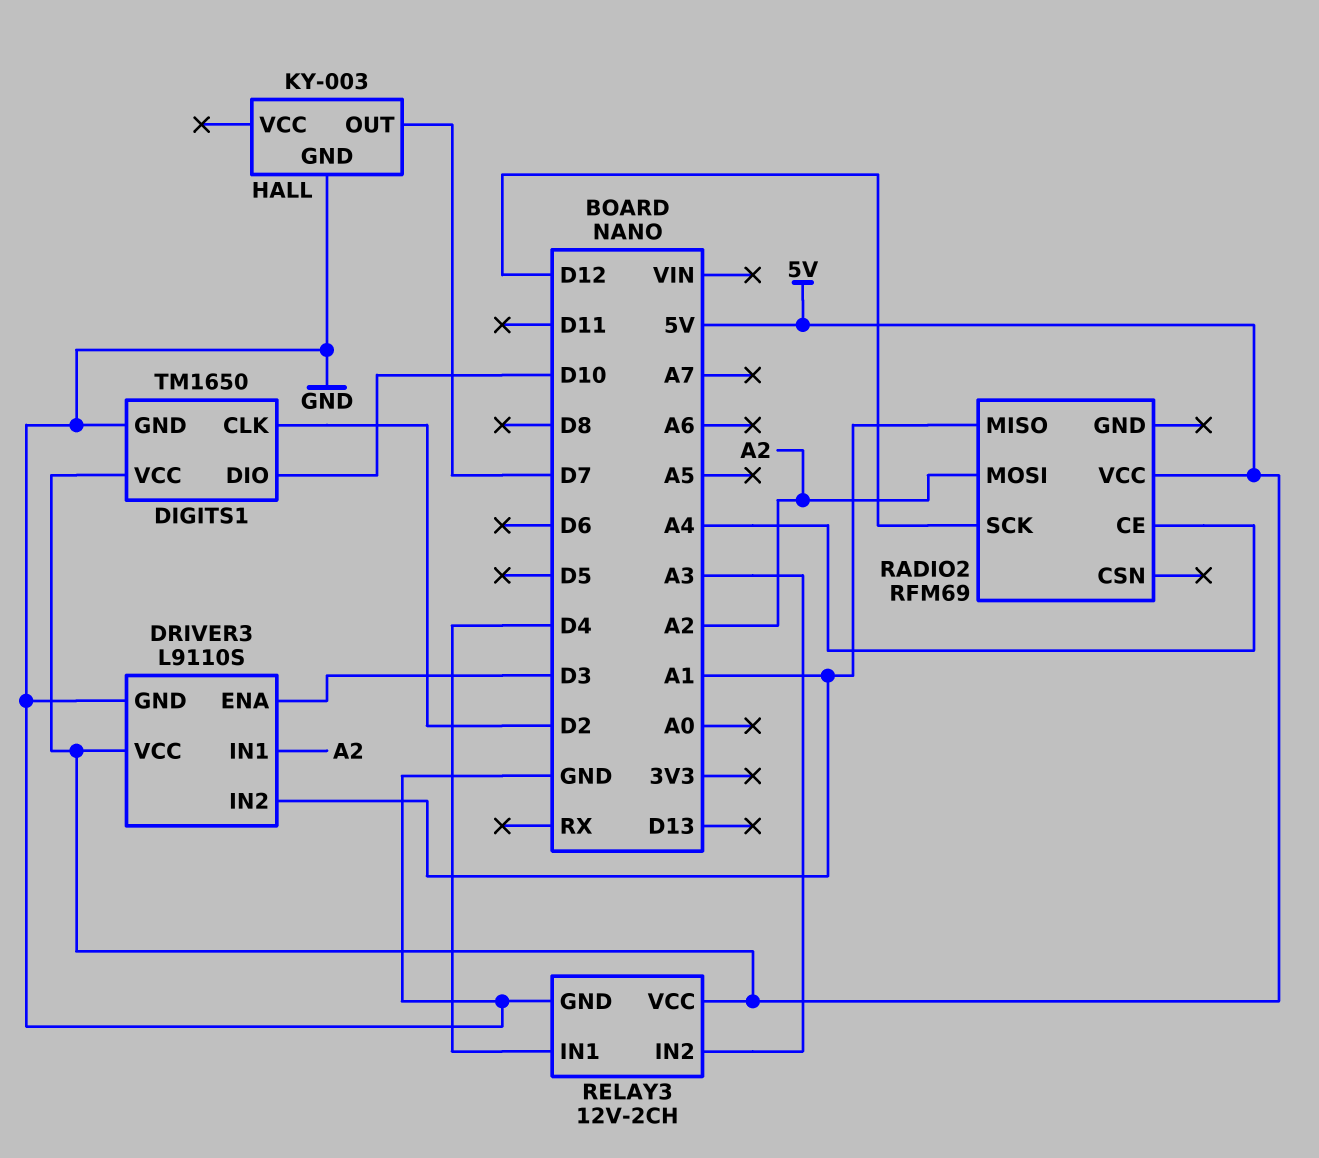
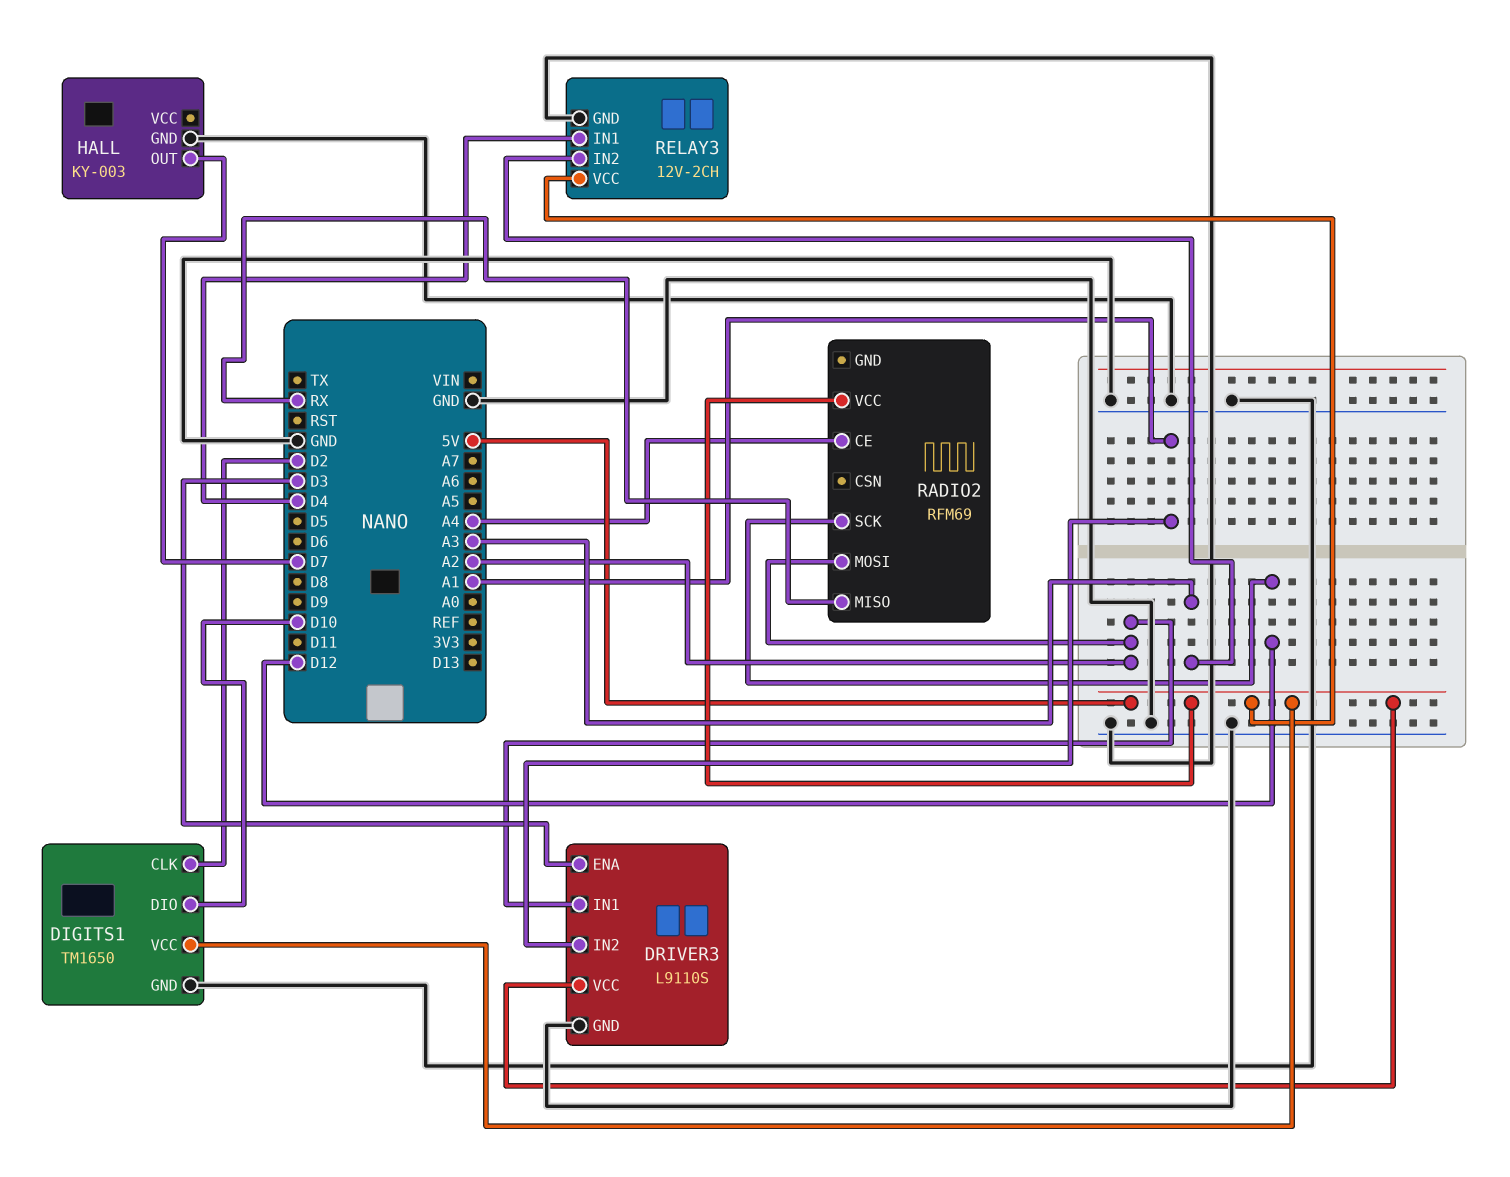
RADIO2 pin MISO: A1 -> RX

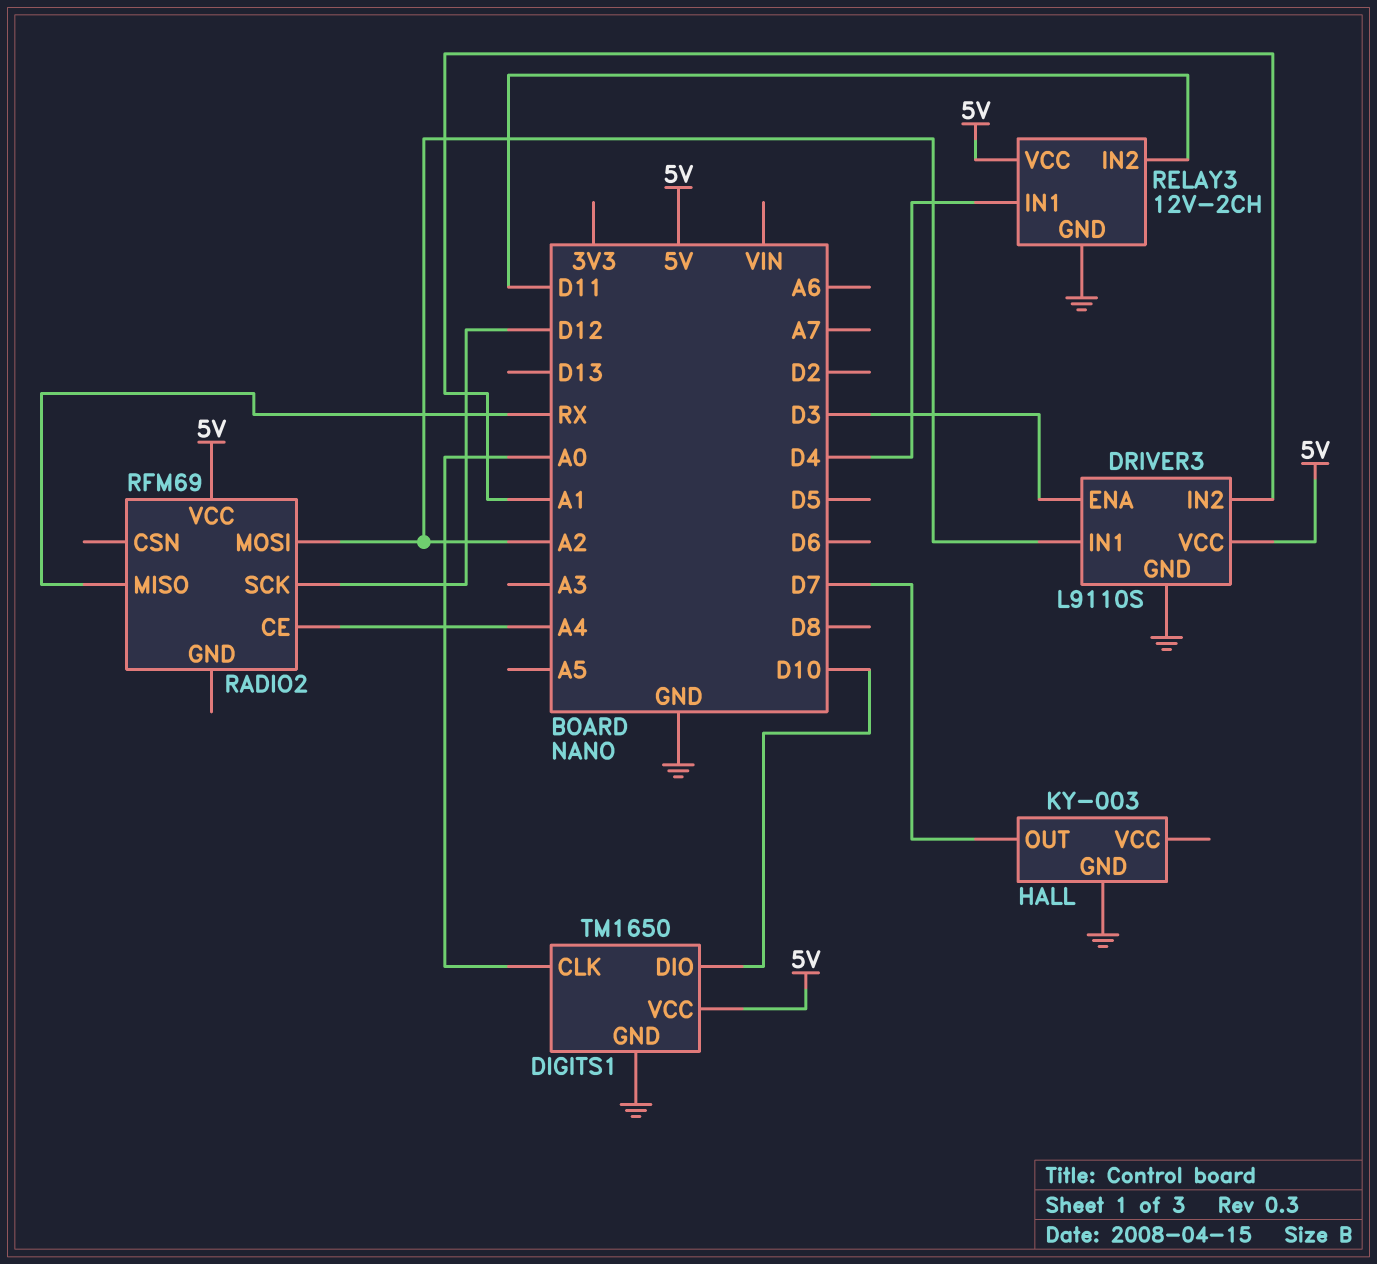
DIGITS1 pin CLK: D2 -> A0
RELAY3 pin IN2: A3 -> D11

